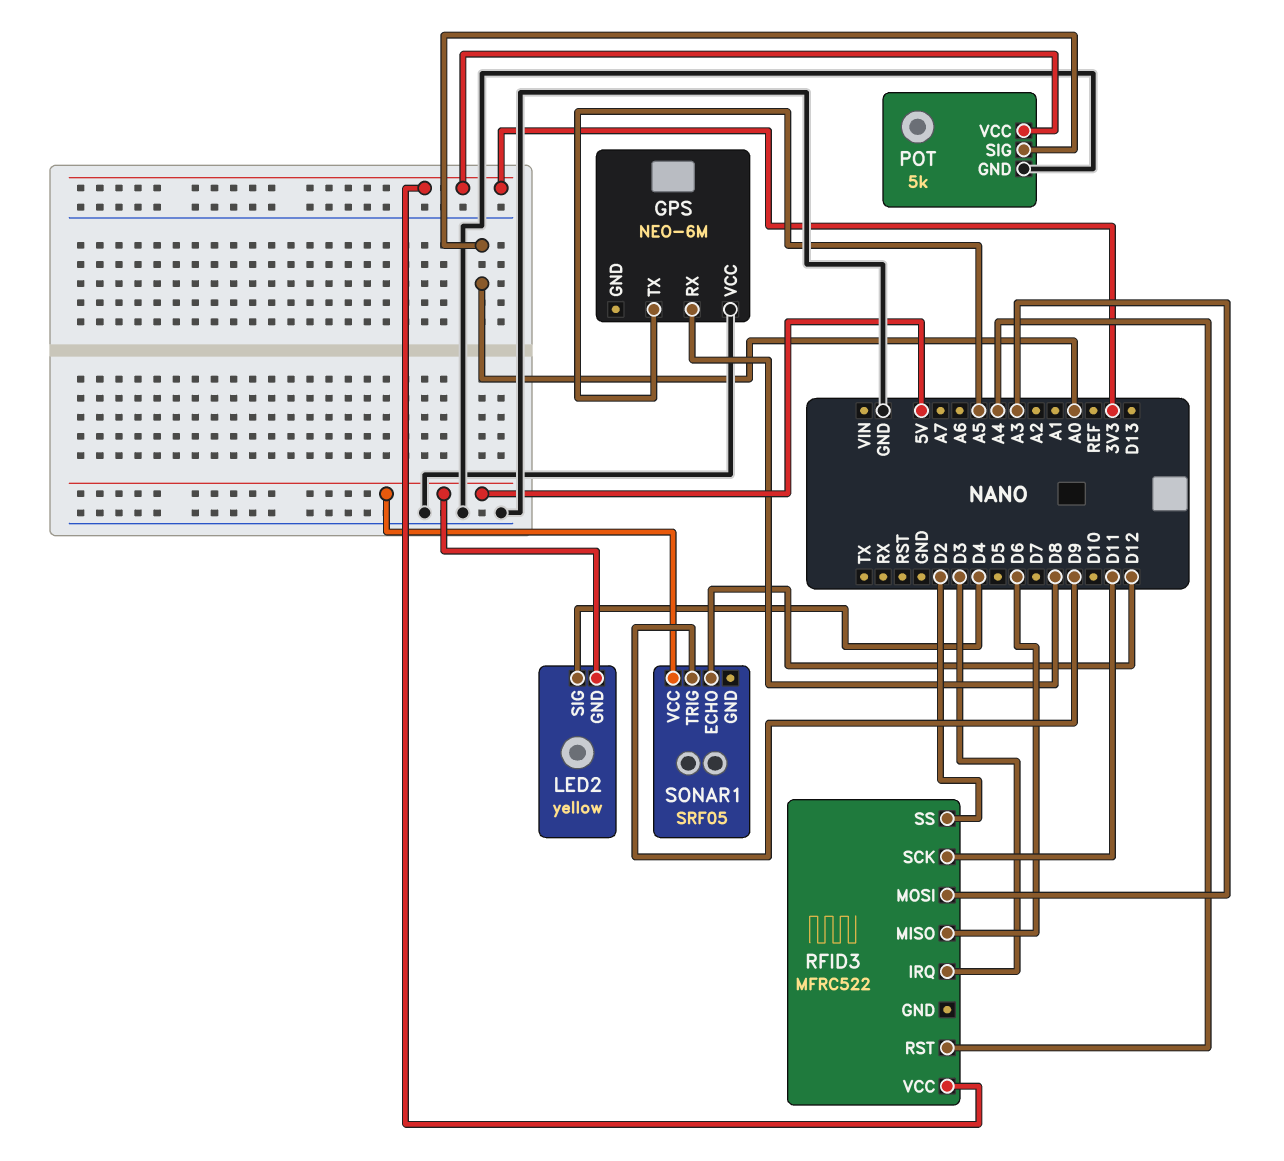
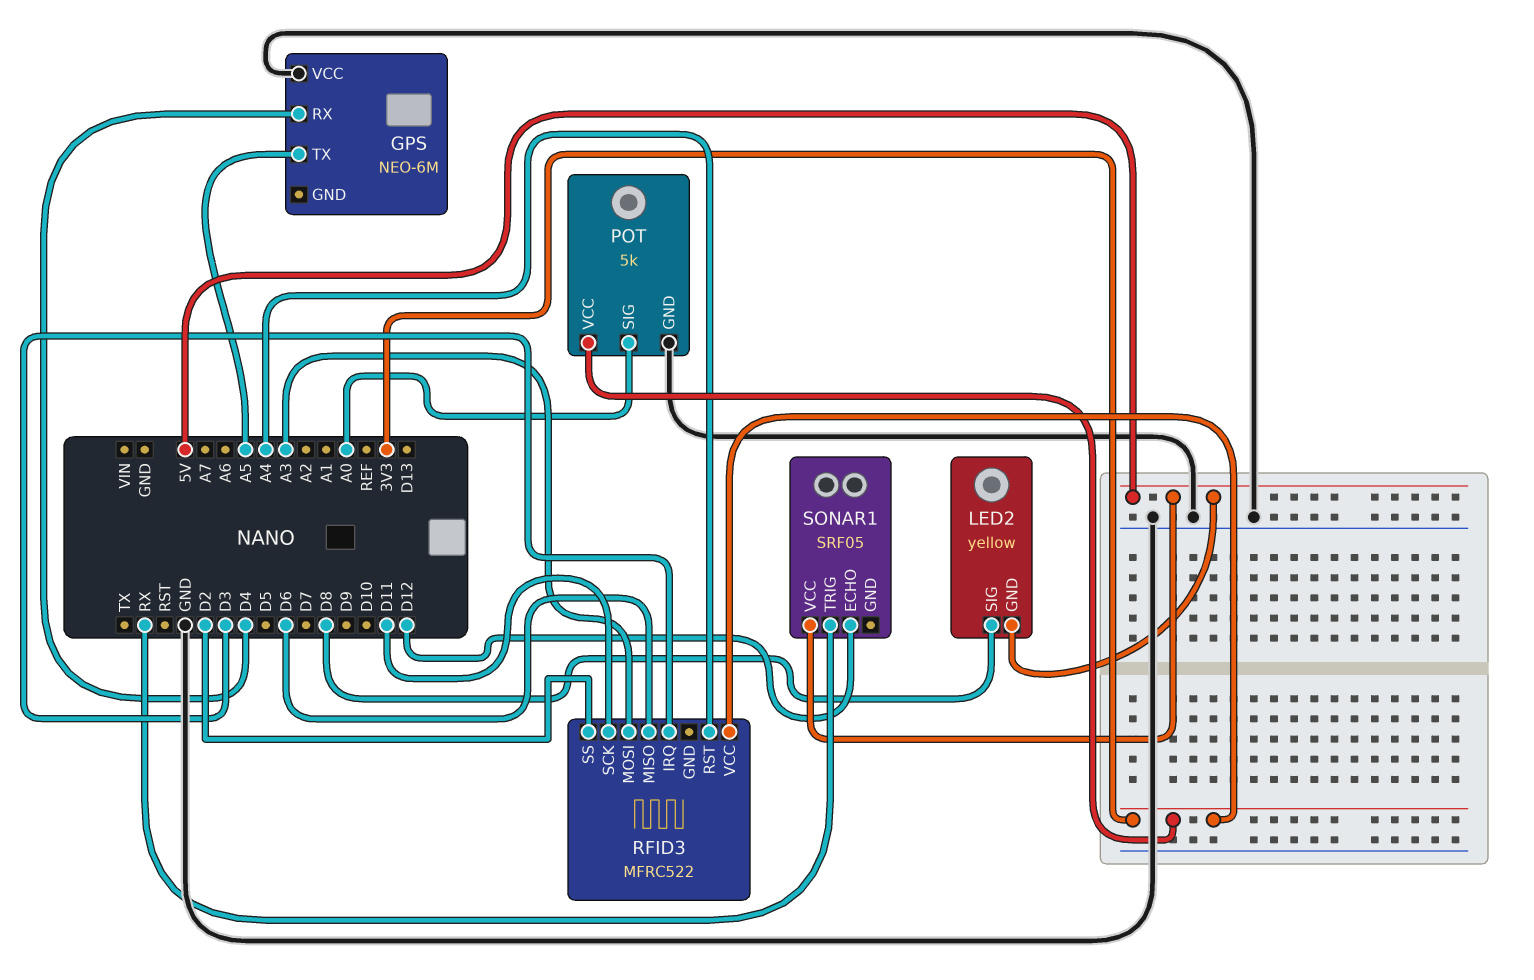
GPS pin RX: D8 -> D4
LED2 pin SIG: D4 -> D8
SONAR1 pin TRIG: D9 -> RX

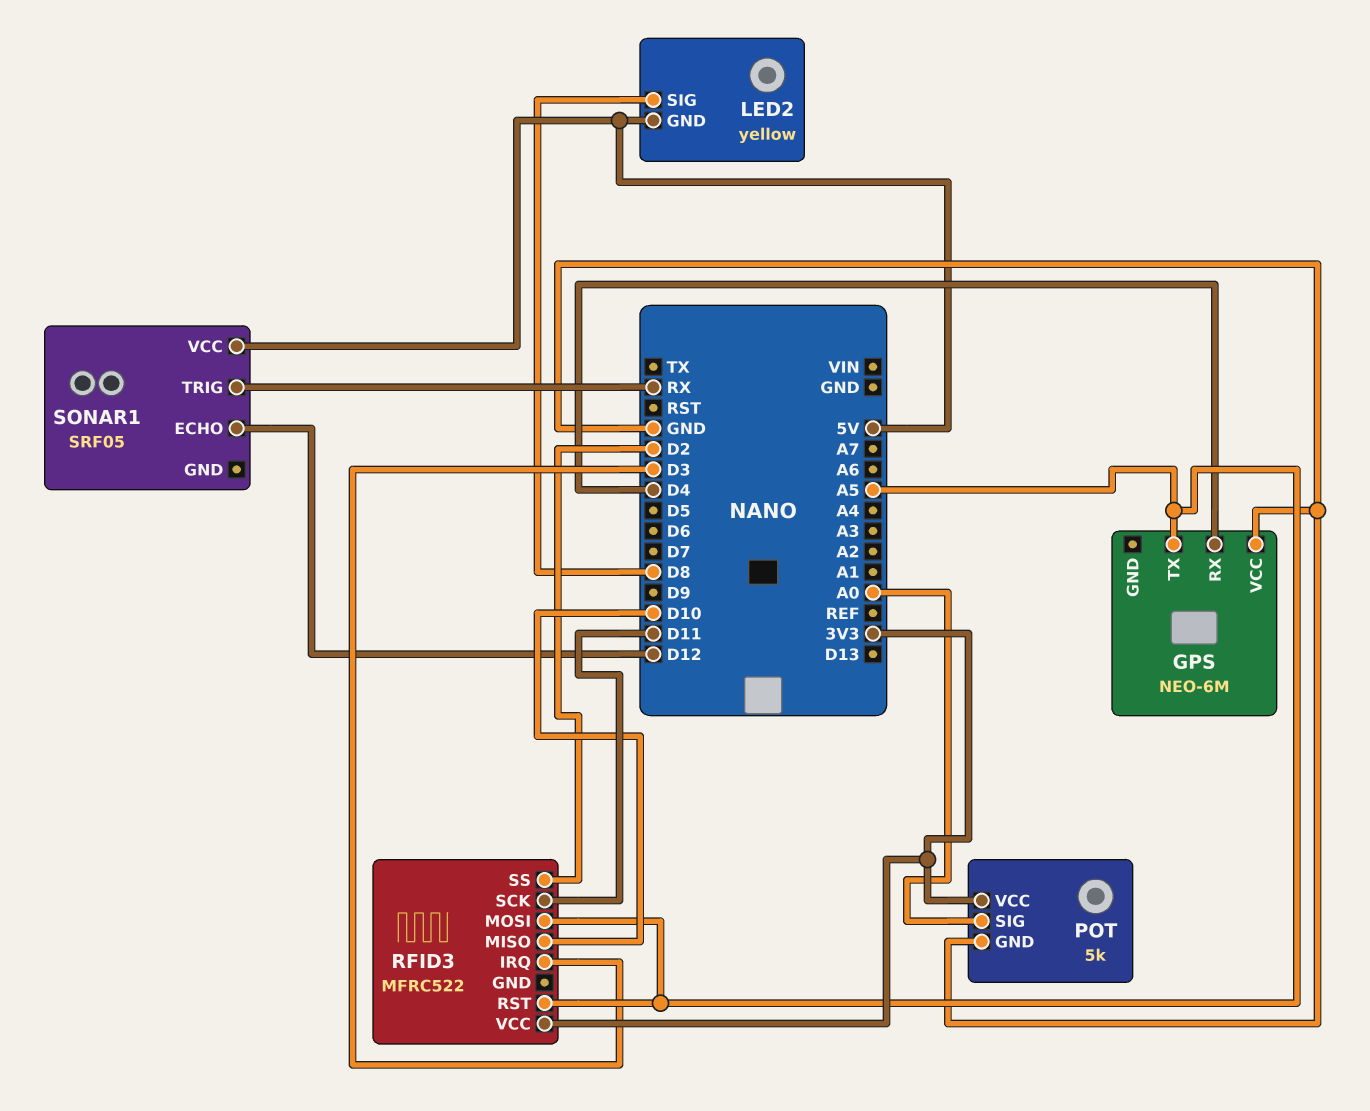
RFID3 pin MISO: D6 -> D10
RFID3 pin MOSI: A3 -> A5
RFID3 pin RST: A4 -> A5

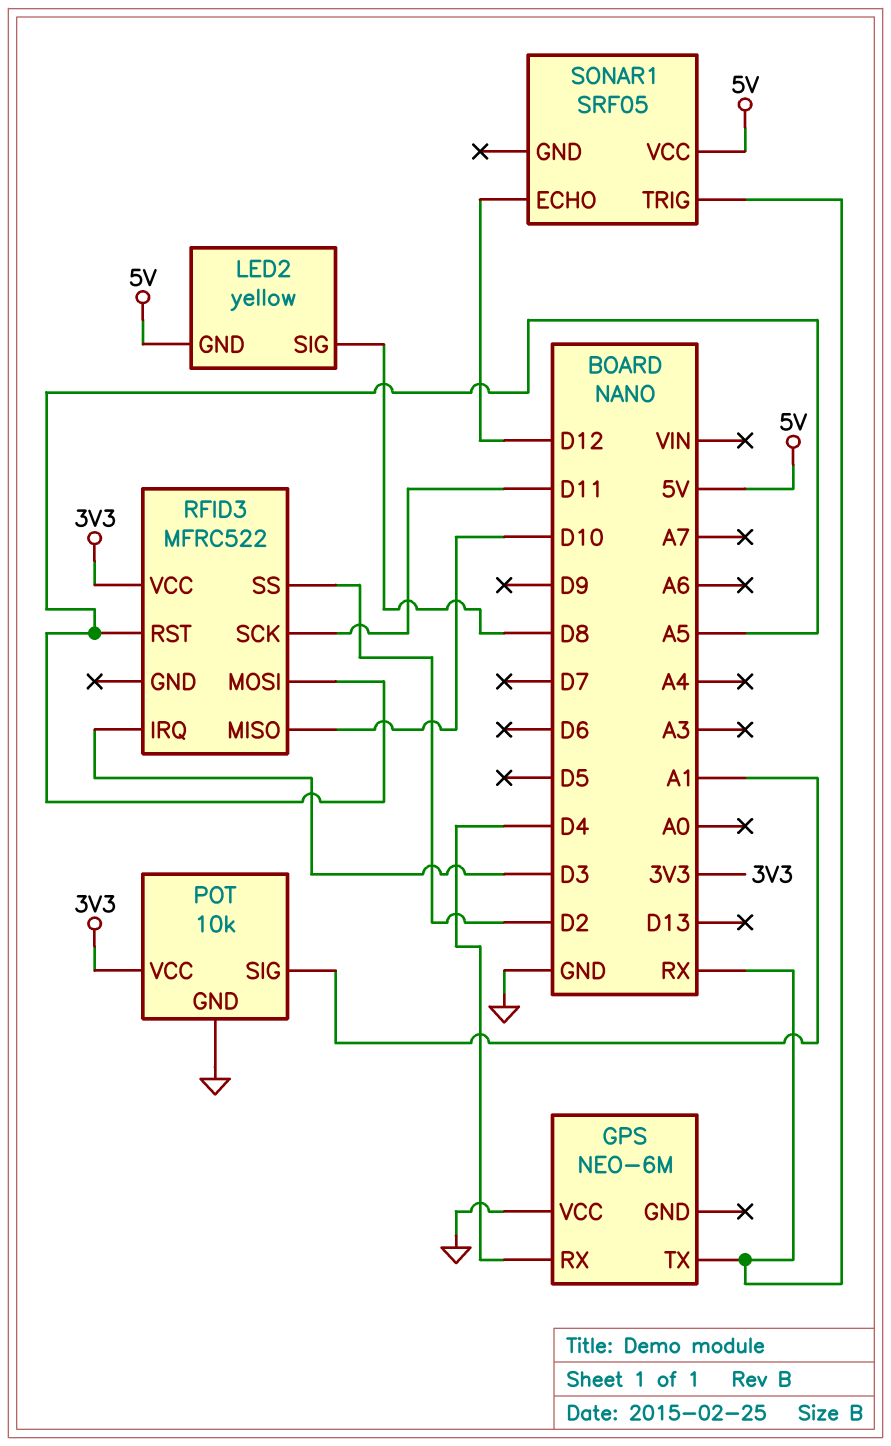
GPS pin TX: A5 -> RX
POT: 5k -> 10k
POT pin SIG: A0 -> A1

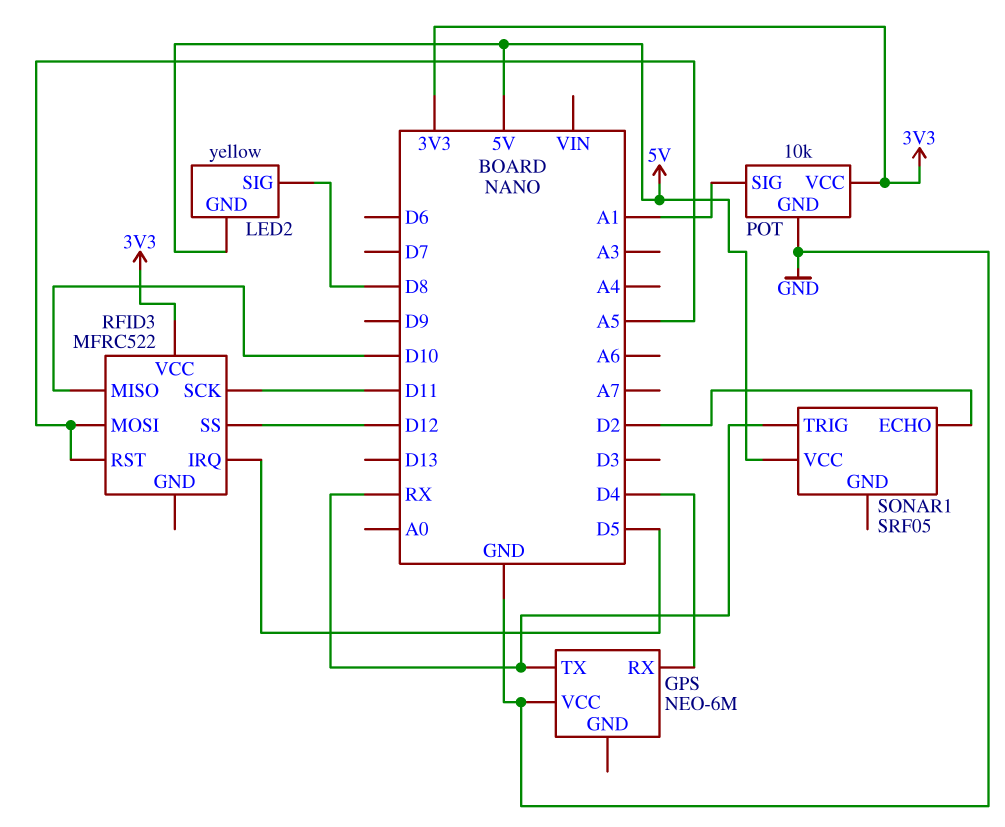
RFID3 pin IRQ: D3 -> D5
RFID3 pin SS: D2 -> D12
SONAR1 pin ECHO: D12 -> D2

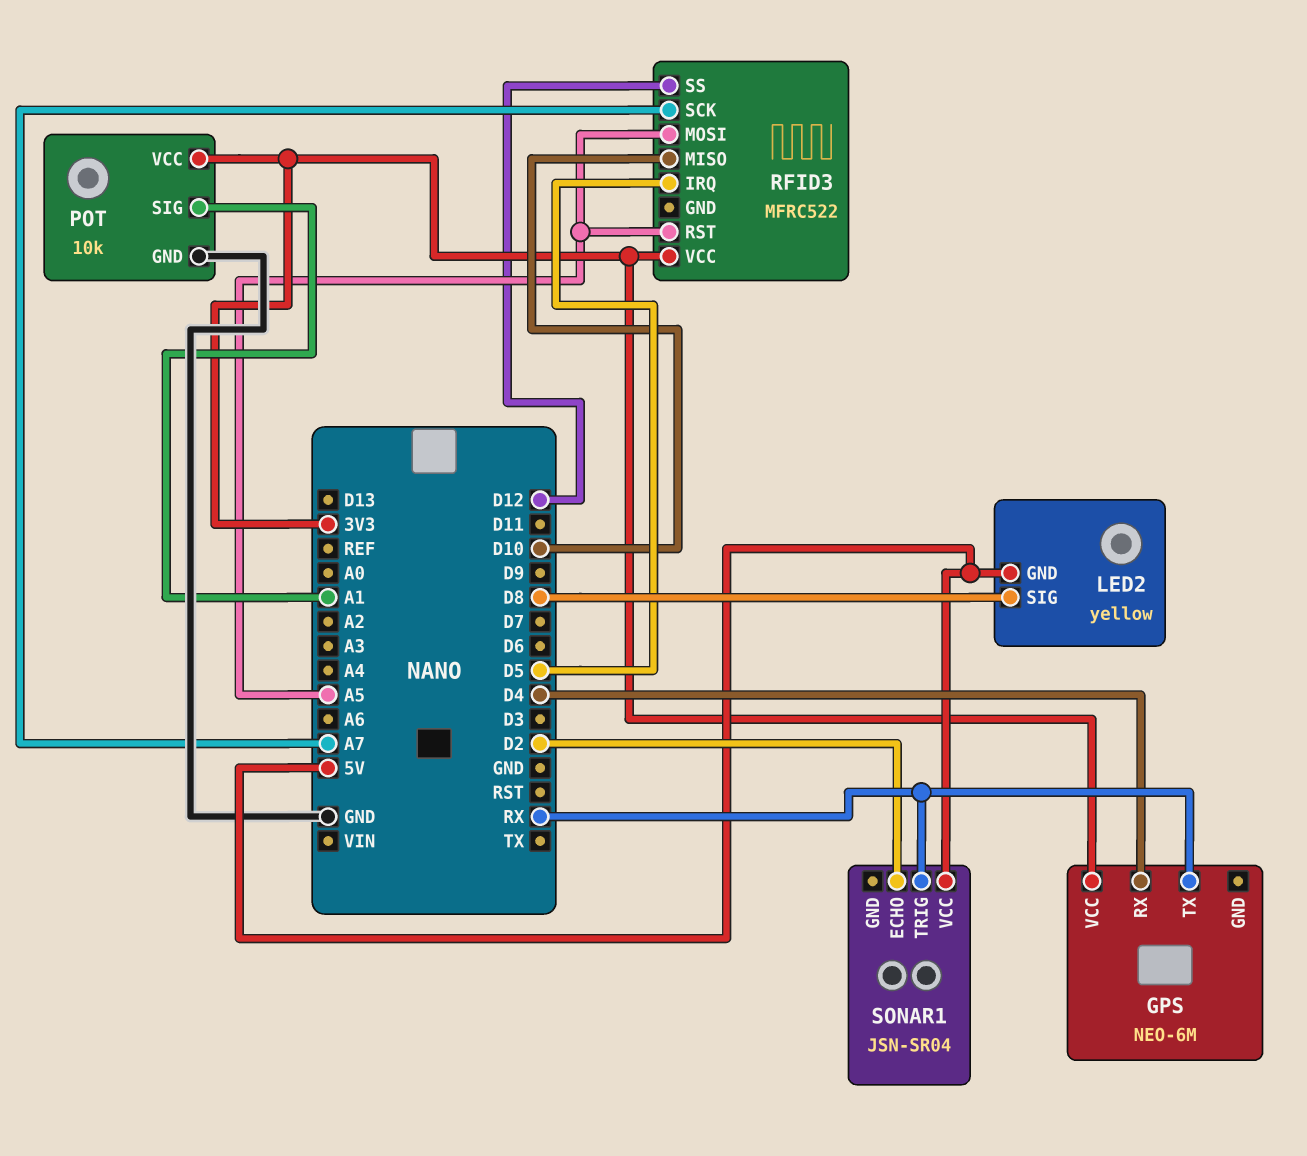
GPS pin VCC: GND -> 3V3
RFID3 pin SCK: D11 -> A7
SONAR1: SRF05 -> JSN-SR04

